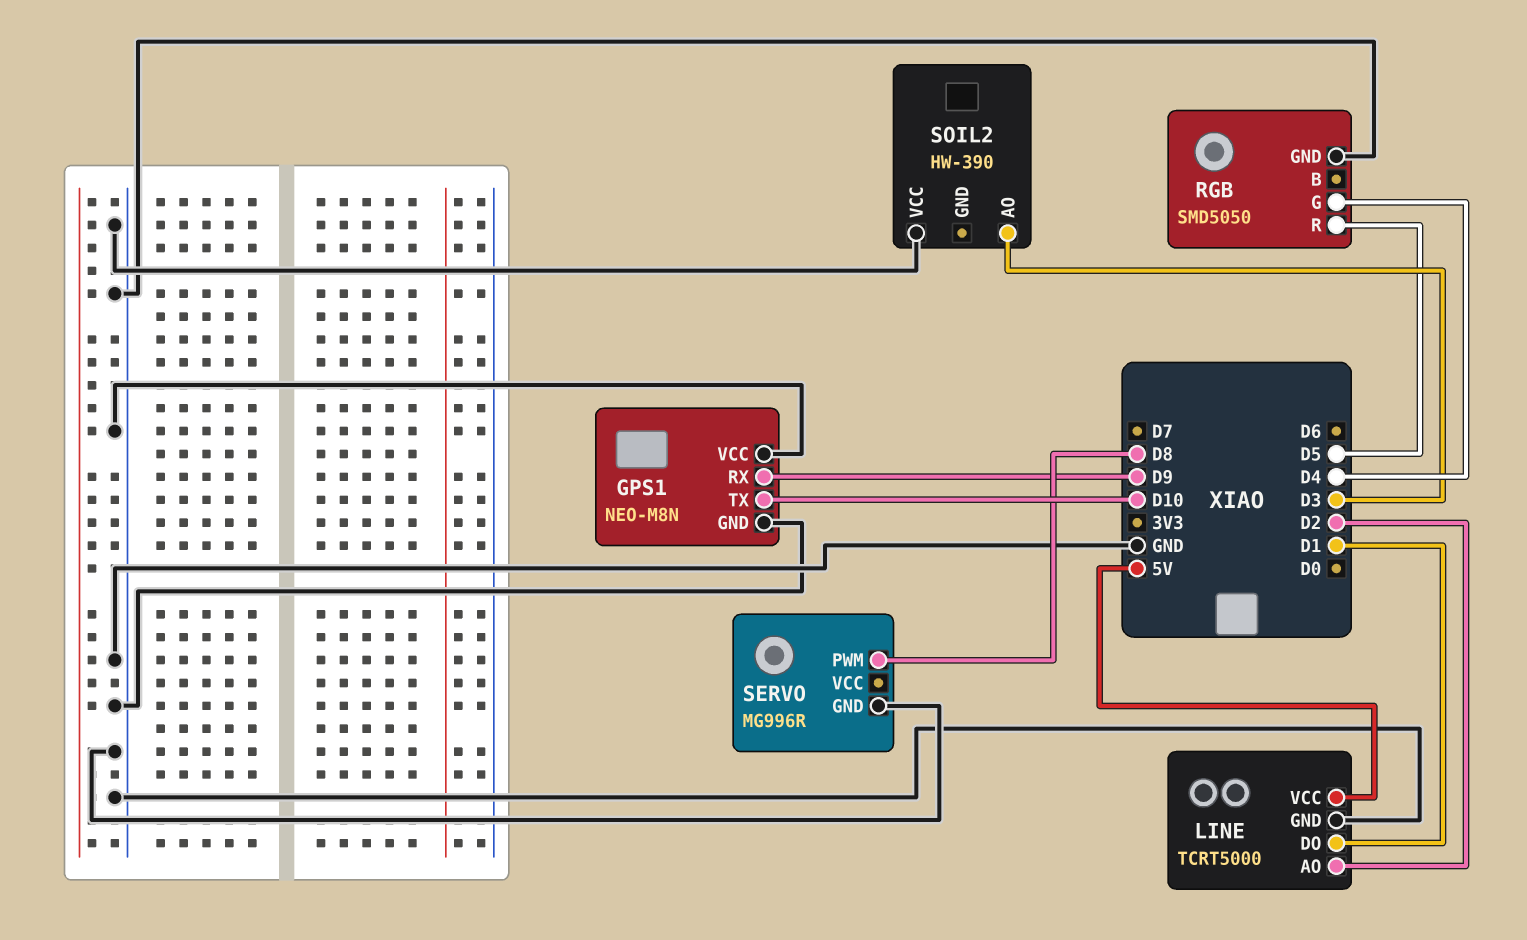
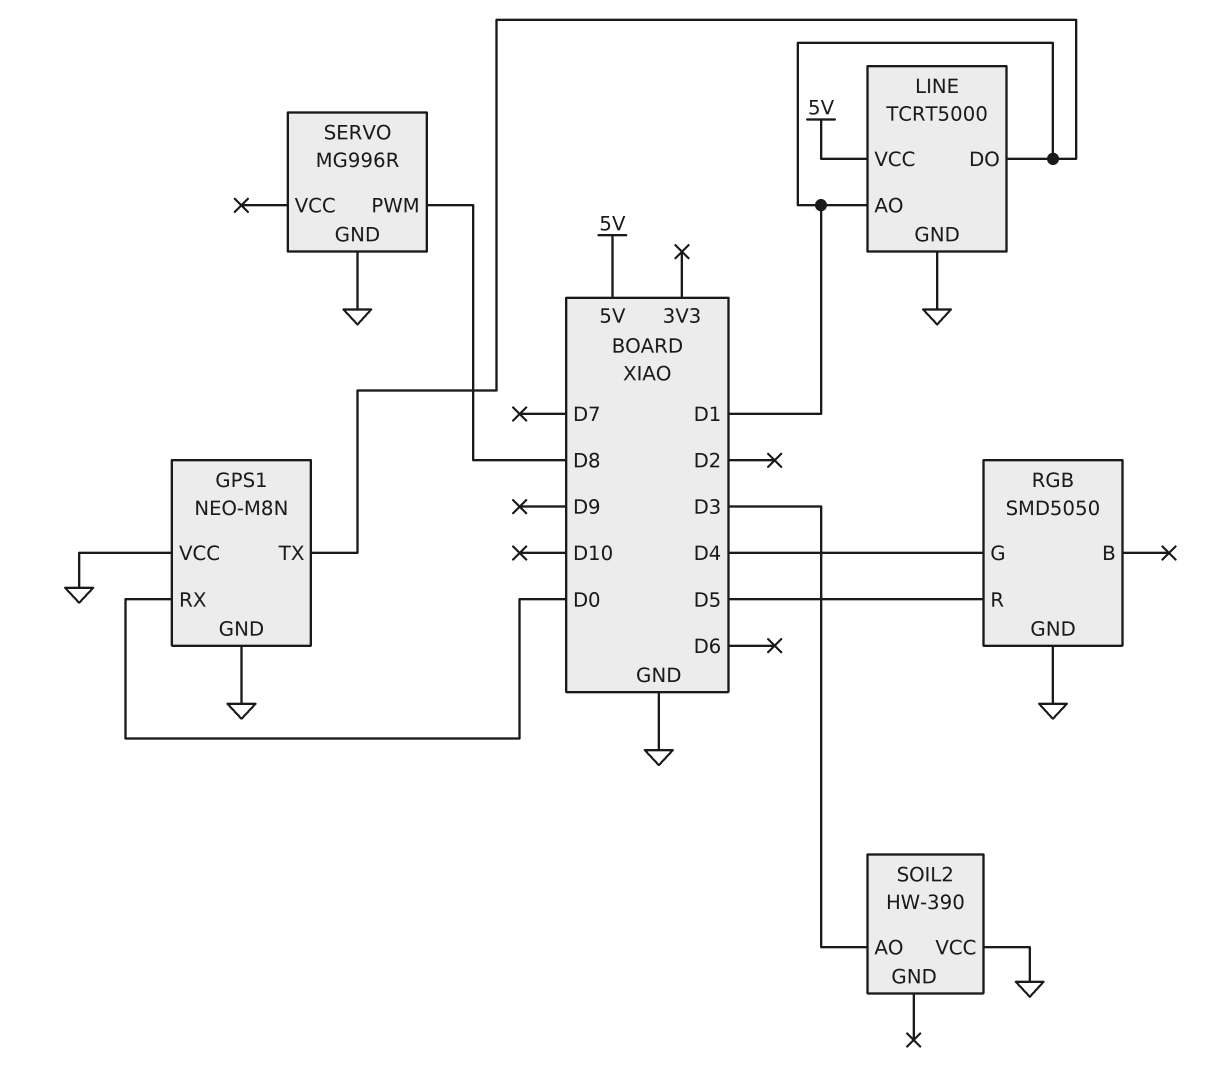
GPS1 pin RX: D9 -> D0
GPS1 pin TX: D10 -> D1
LINE pin AO: D2 -> D1

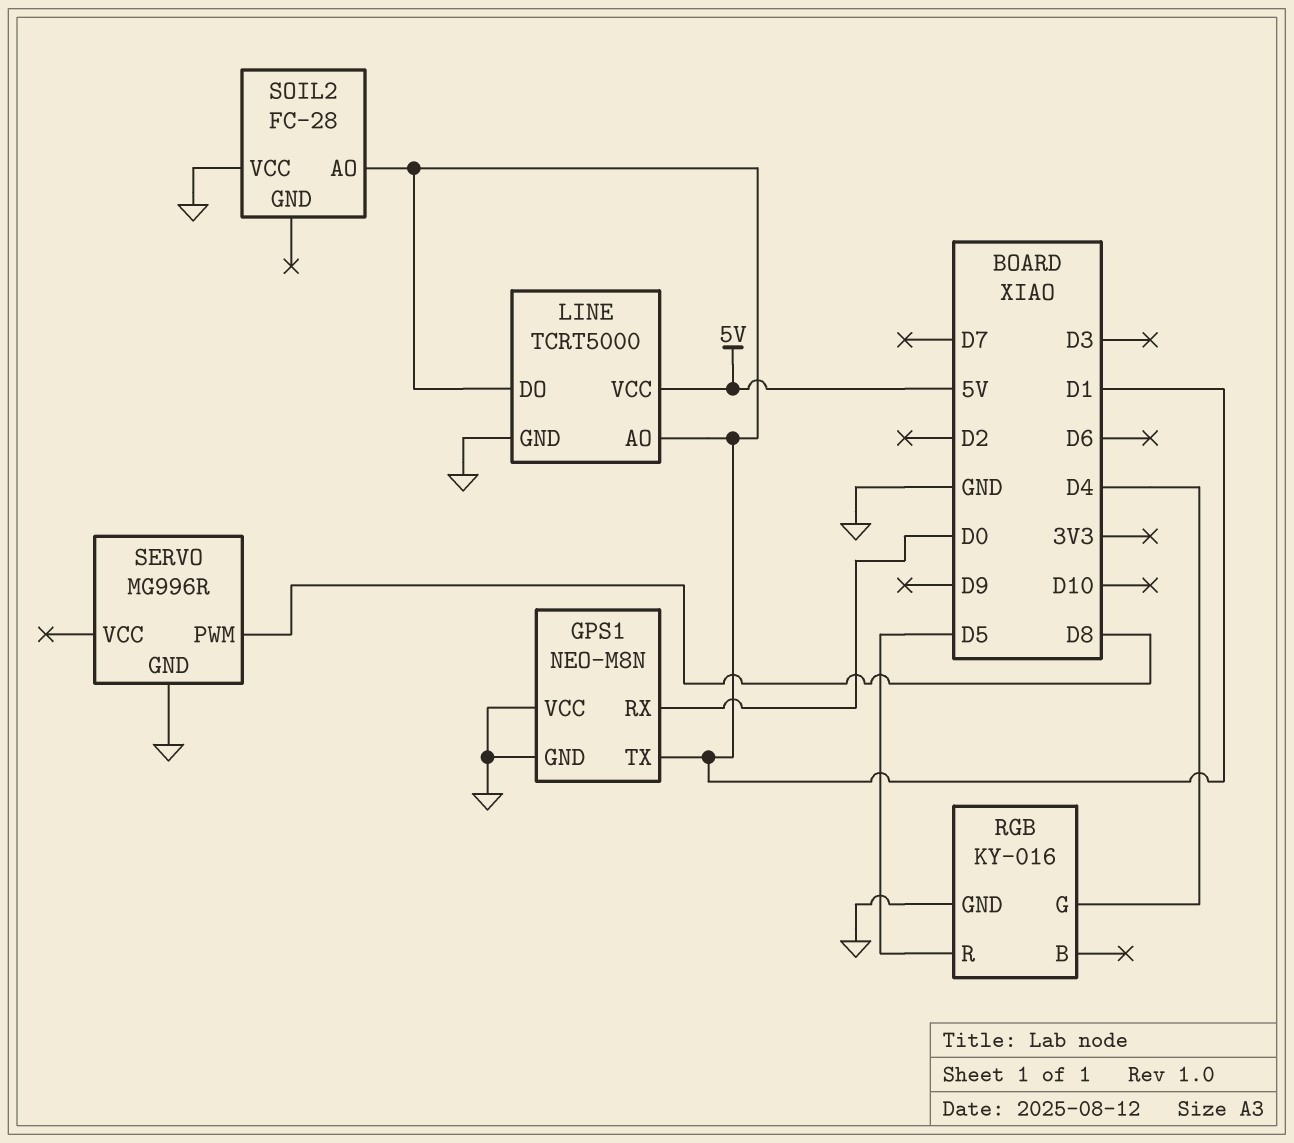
RGB: SMD5050 -> KY-016
SOIL2: HW-390 -> FC-28
SOIL2 pin AO: D3 -> D1

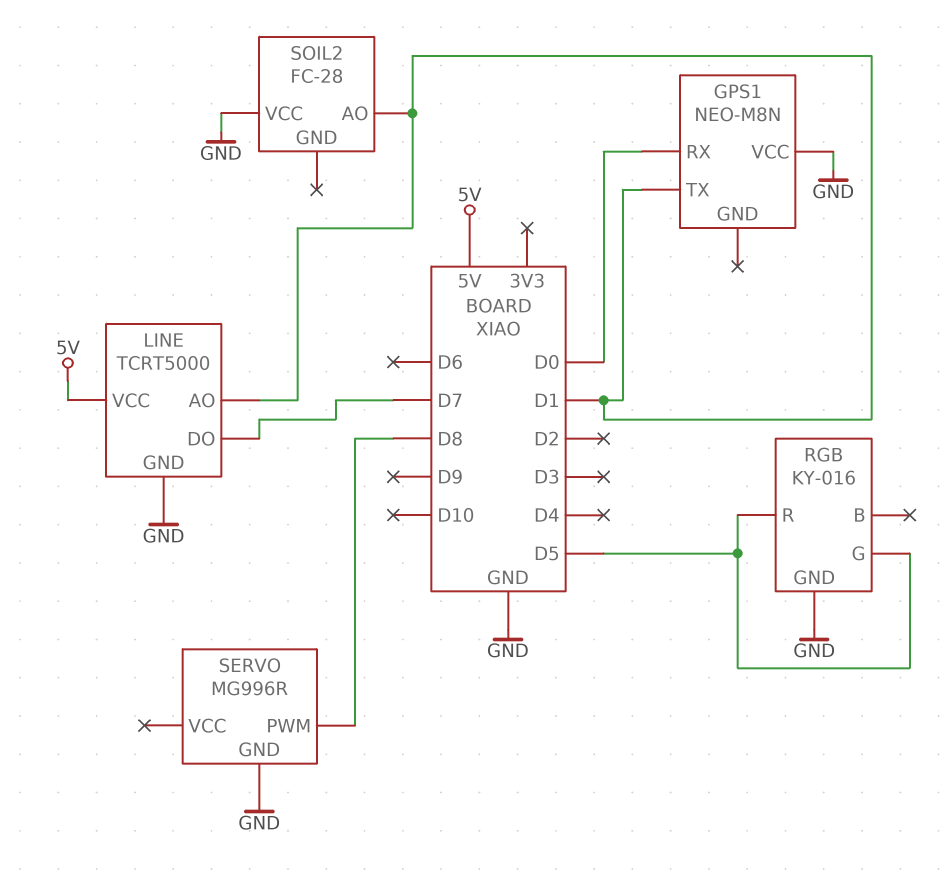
GPS1 pin GND: GND -> none
LINE pin DO: D1 -> D7
RGB pin G: D4 -> D5

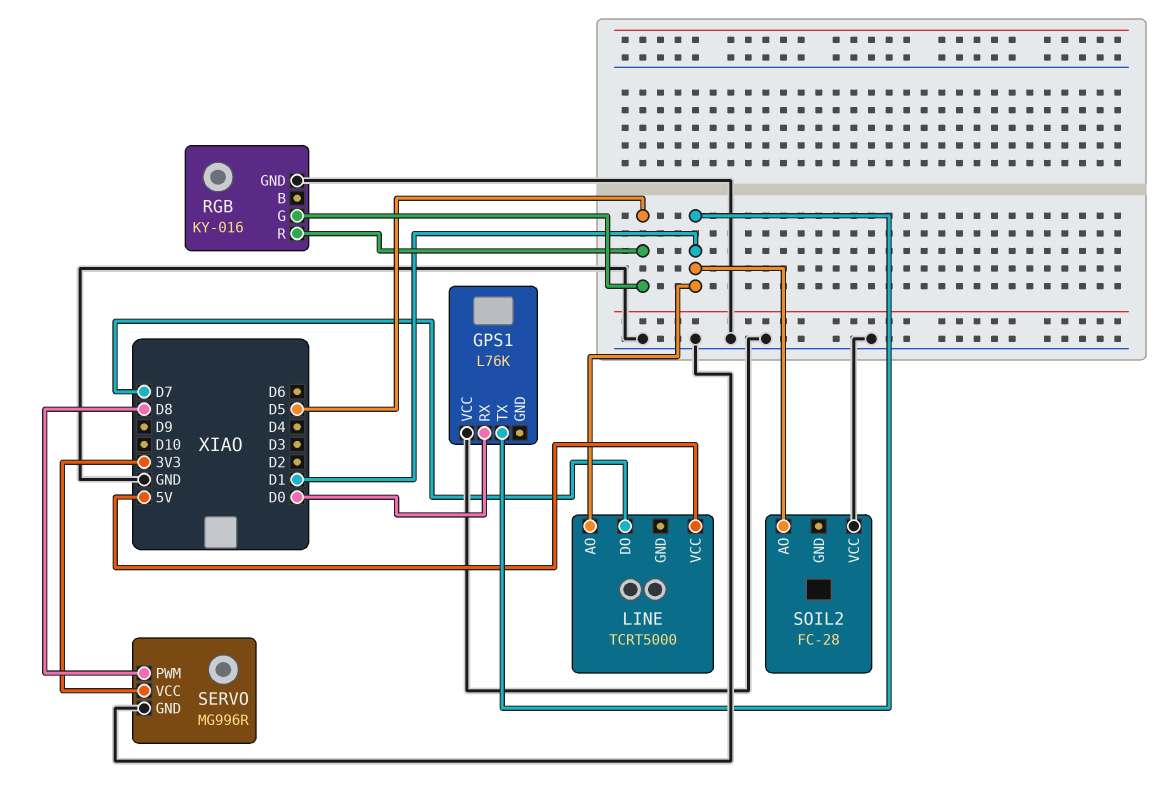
GPS1: NEO-M8N -> L76K
LINE pin GND: GND -> none
SERVO pin VCC: none -> 3V3

